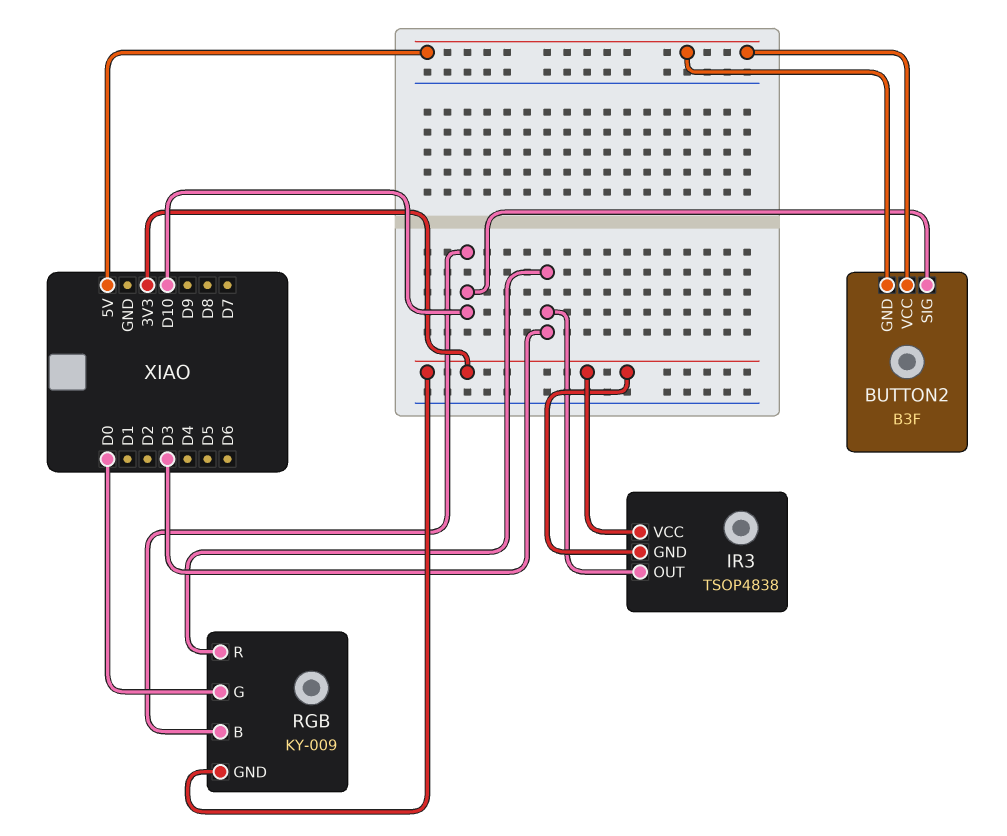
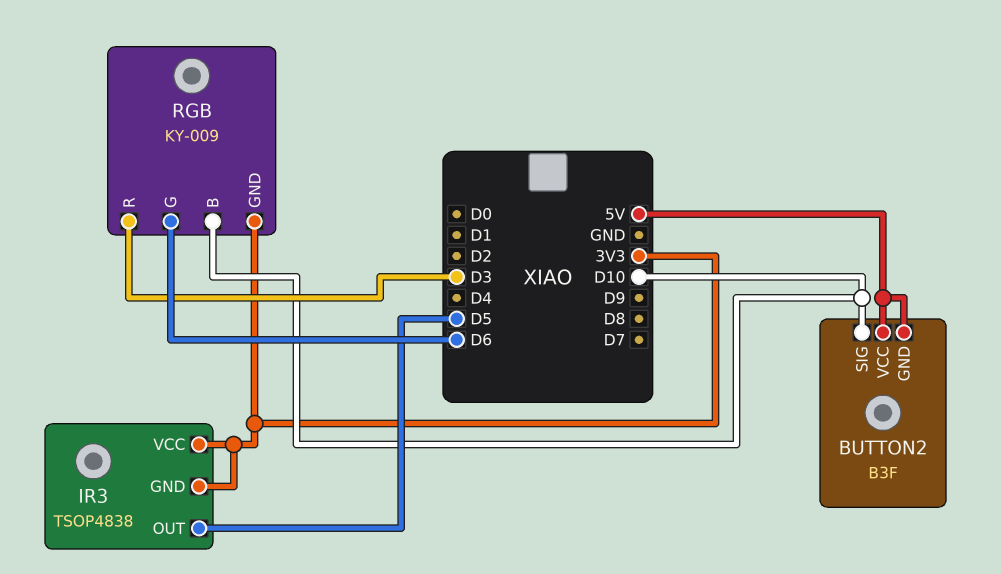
IR3 pin OUT: D3 -> D5
RGB pin G: D0 -> D6

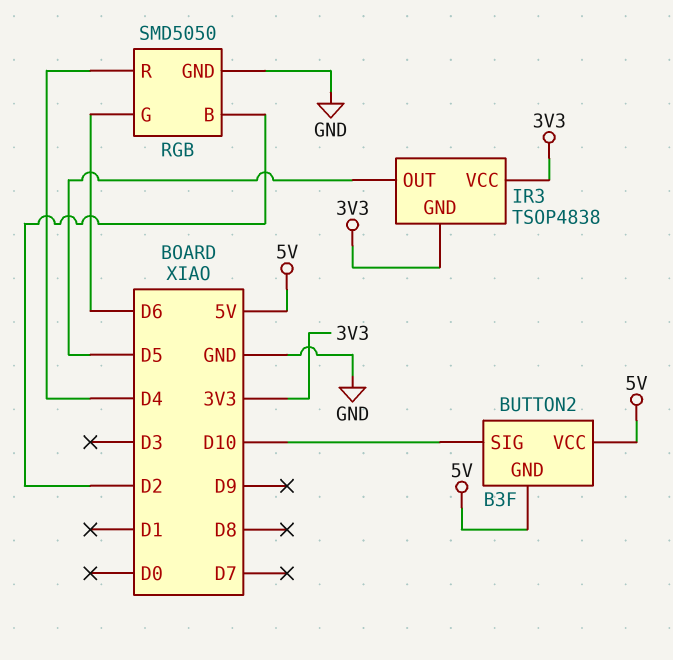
RGB: KY-009 -> SMD5050
RGB pin B: D10 -> D2
RGB pin GND: 3V3 -> GND
RGB pin R: D3 -> D4

